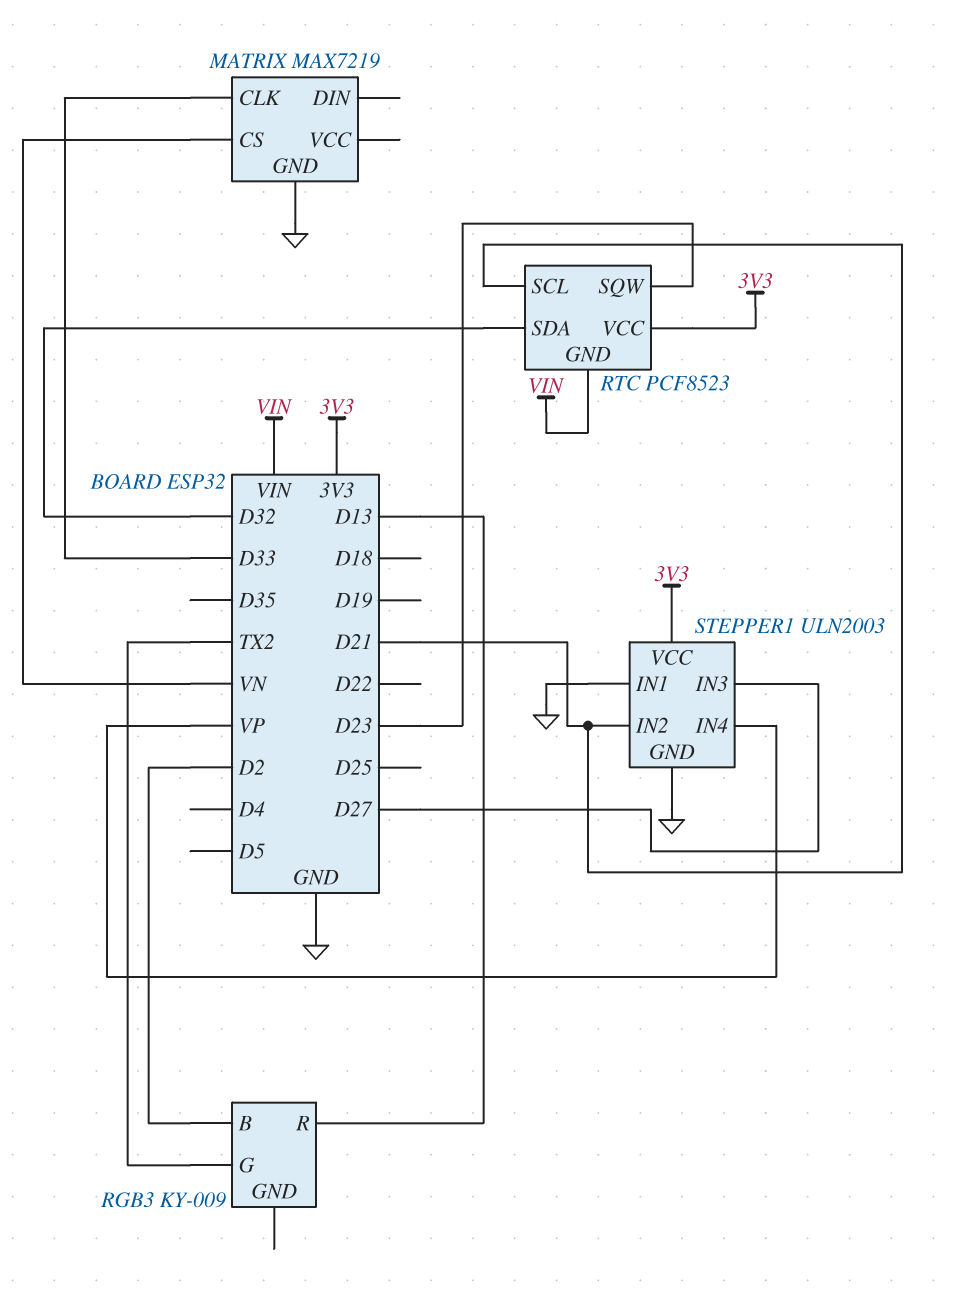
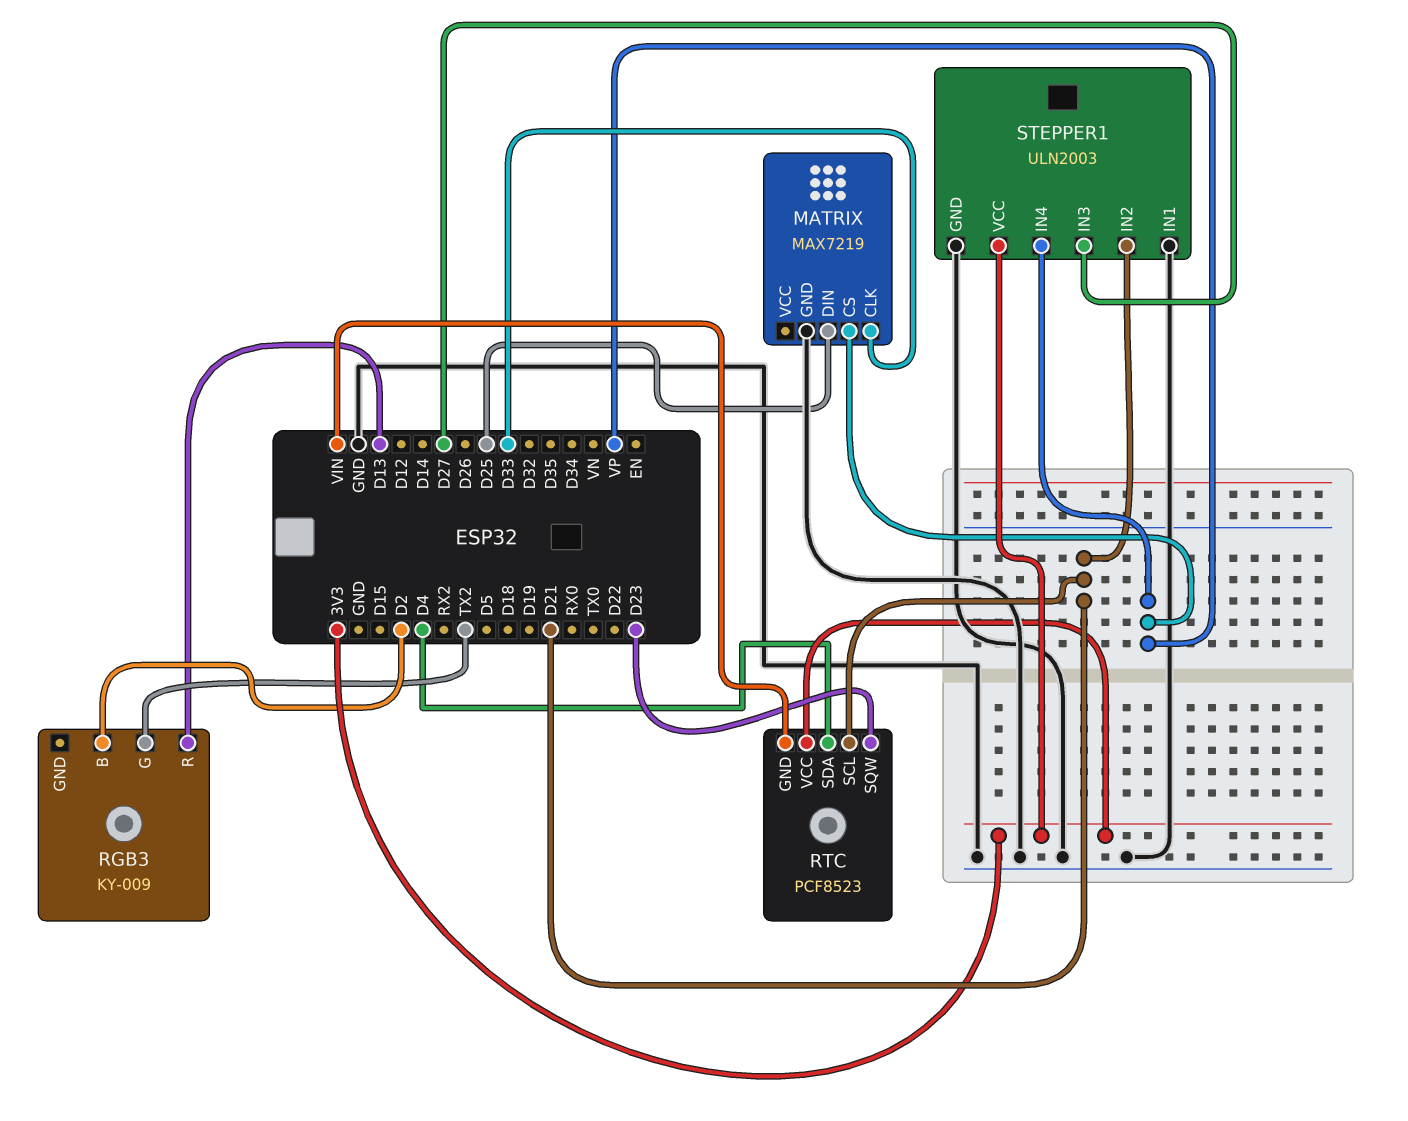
MATRIX pin CS: VN -> VP
MATRIX pin DIN: none -> D25
RTC pin SDA: D32 -> D4

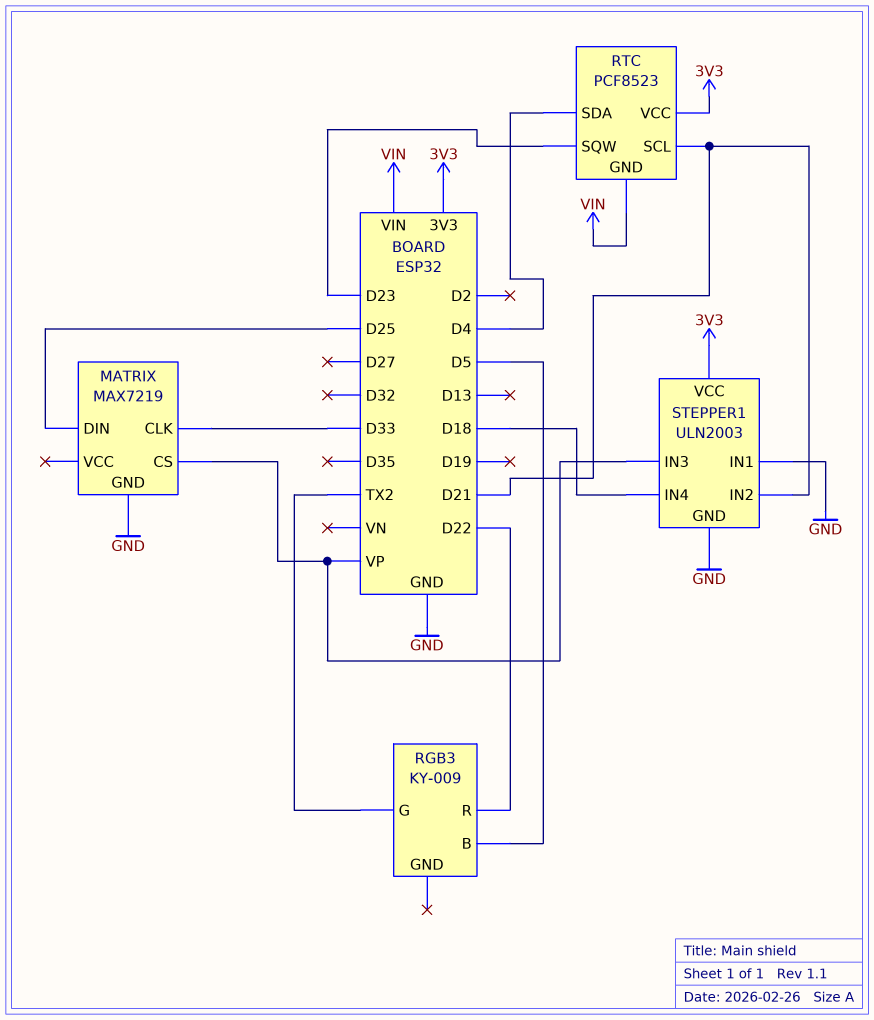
RGB3 pin B: D2 -> D5
RGB3 pin R: D13 -> D22
STEPPER1 pin IN3: D27 -> VP
STEPPER1 pin IN4: VP -> D18

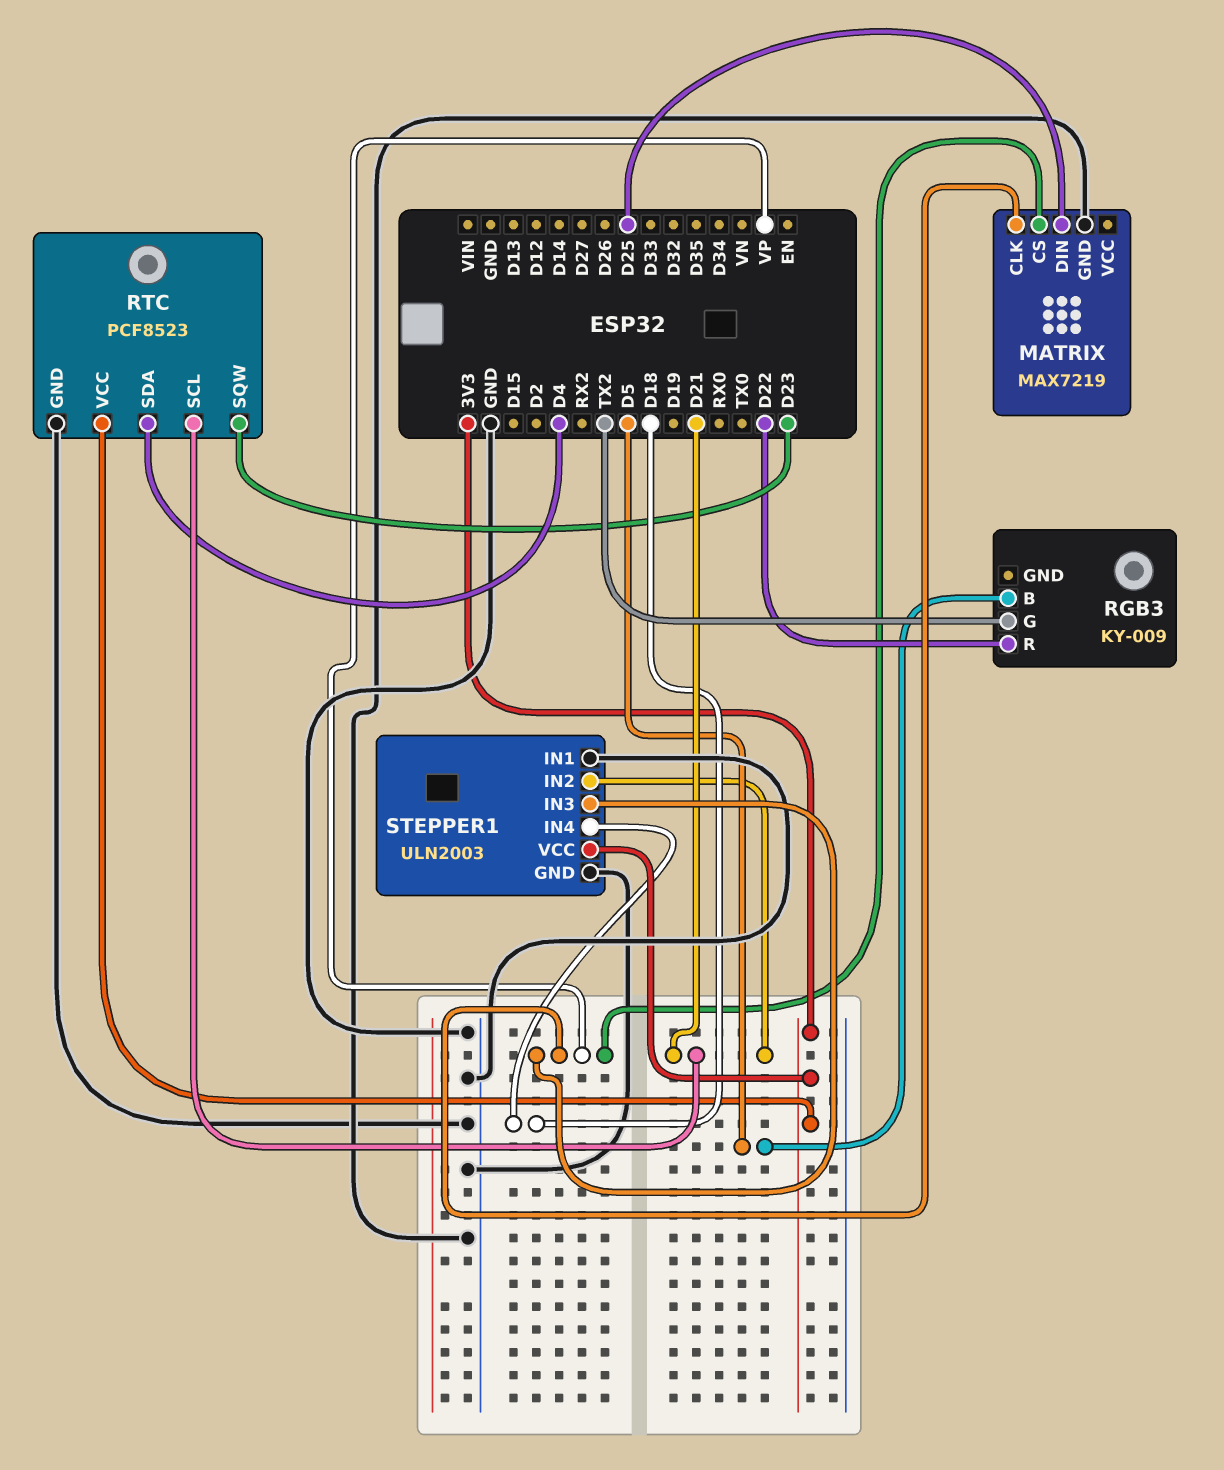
MATRIX pin CLK: D33 -> VP
RTC pin GND: VIN -> GND

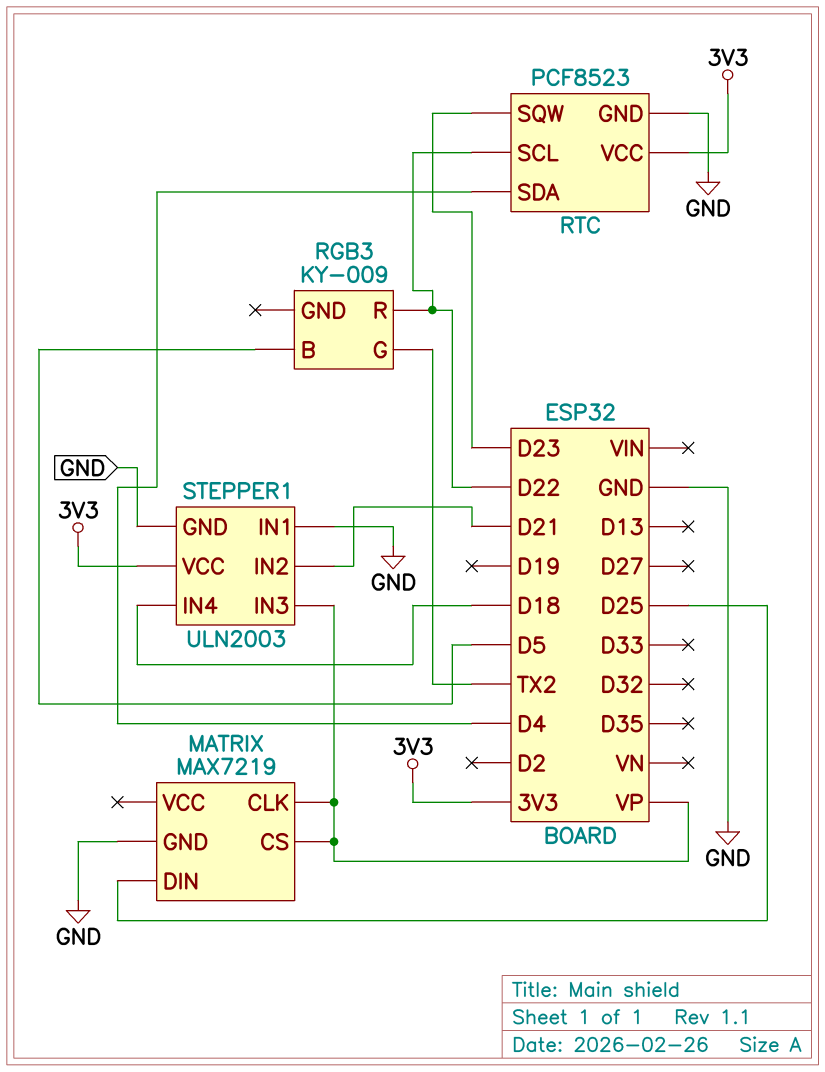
RTC pin SCL: D21 -> D22

